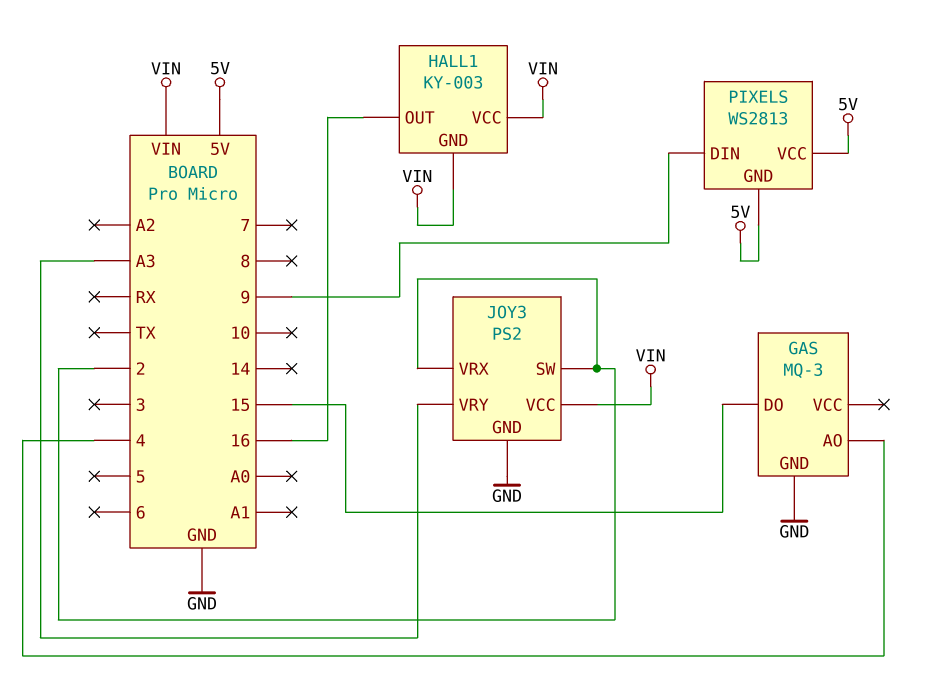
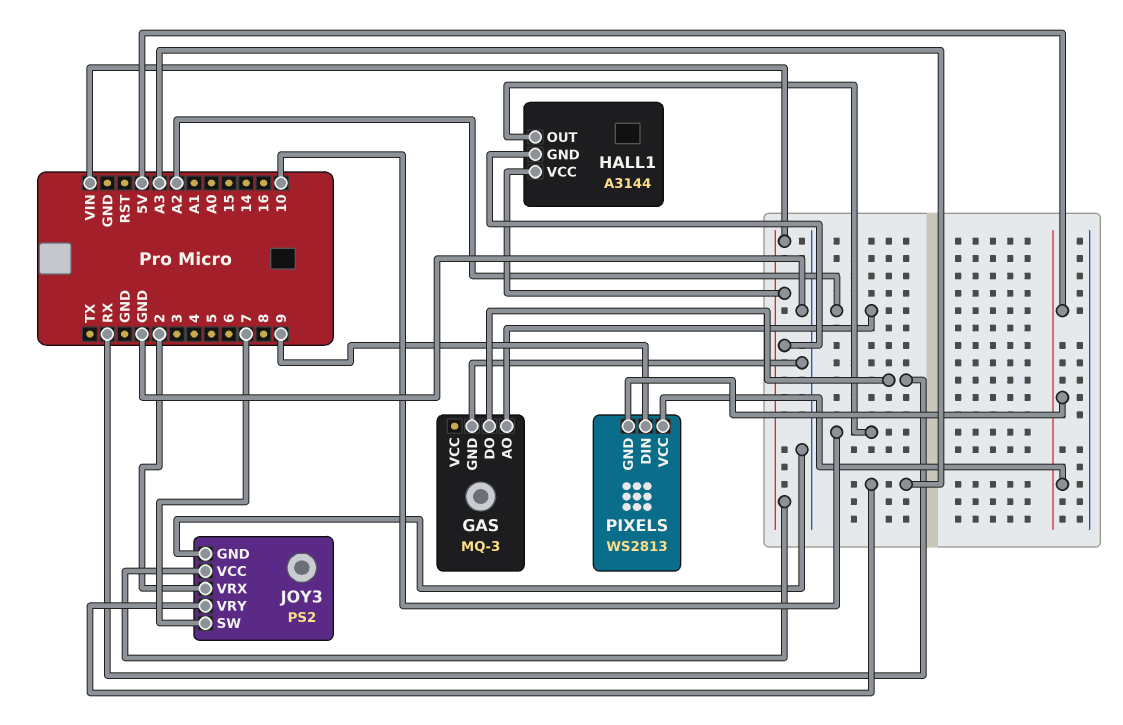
GAS pin AO: 4 -> A2
GAS pin DO: 15 -> RX
HALL1: KY-003 -> A3144
HALL1 pin OUT: 16 -> 10
JOY3 pin SW: 2 -> 7

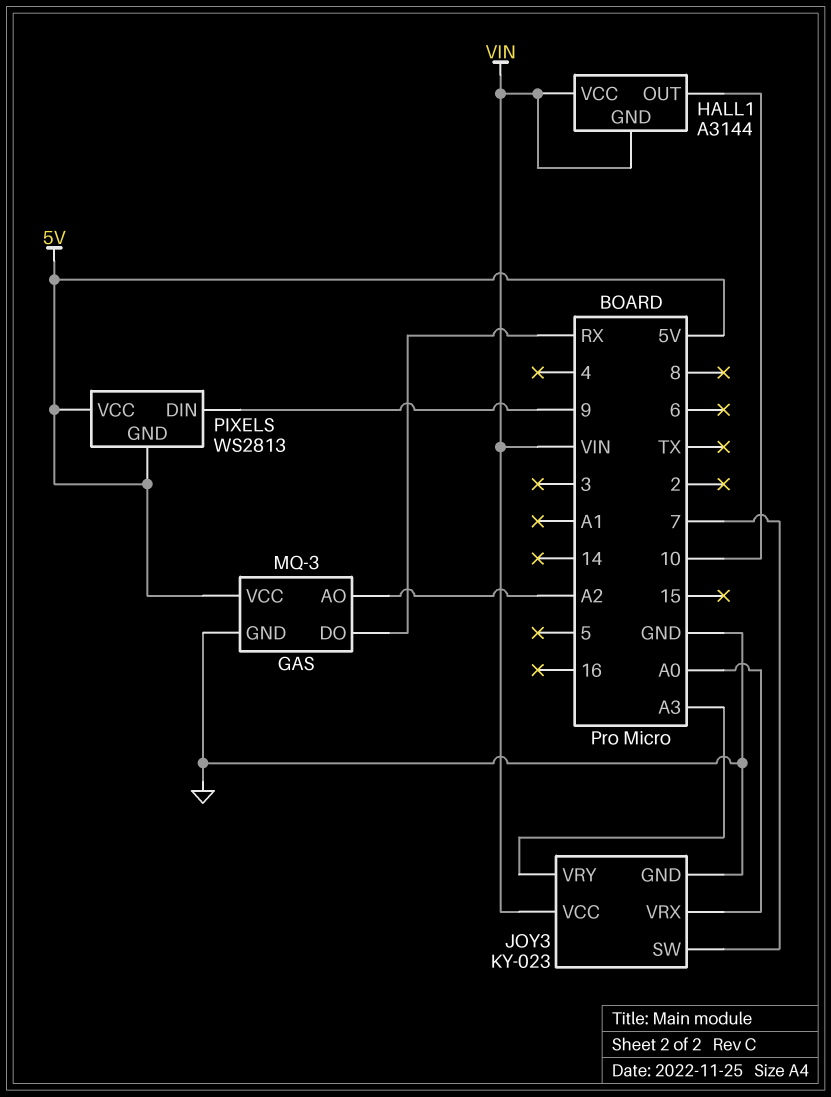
GAS pin VCC: none -> 5V
JOY3: PS2 -> KY-023
JOY3 pin VRX: 2 -> A0

